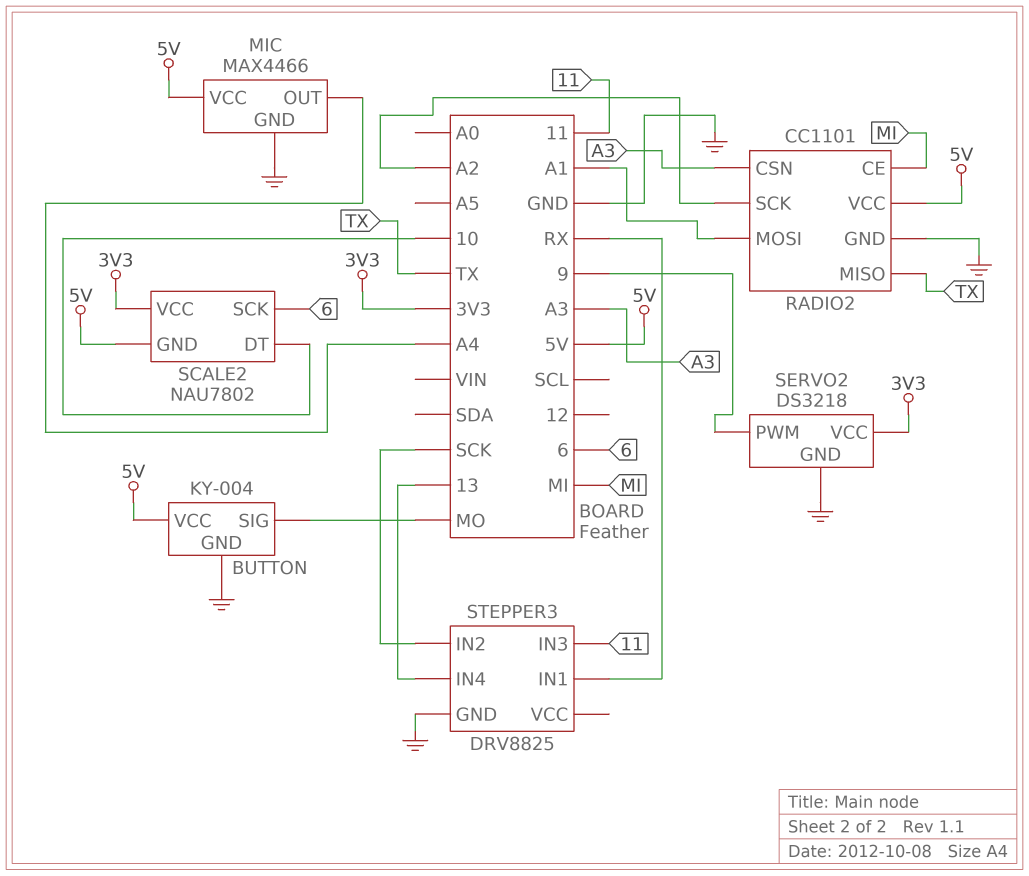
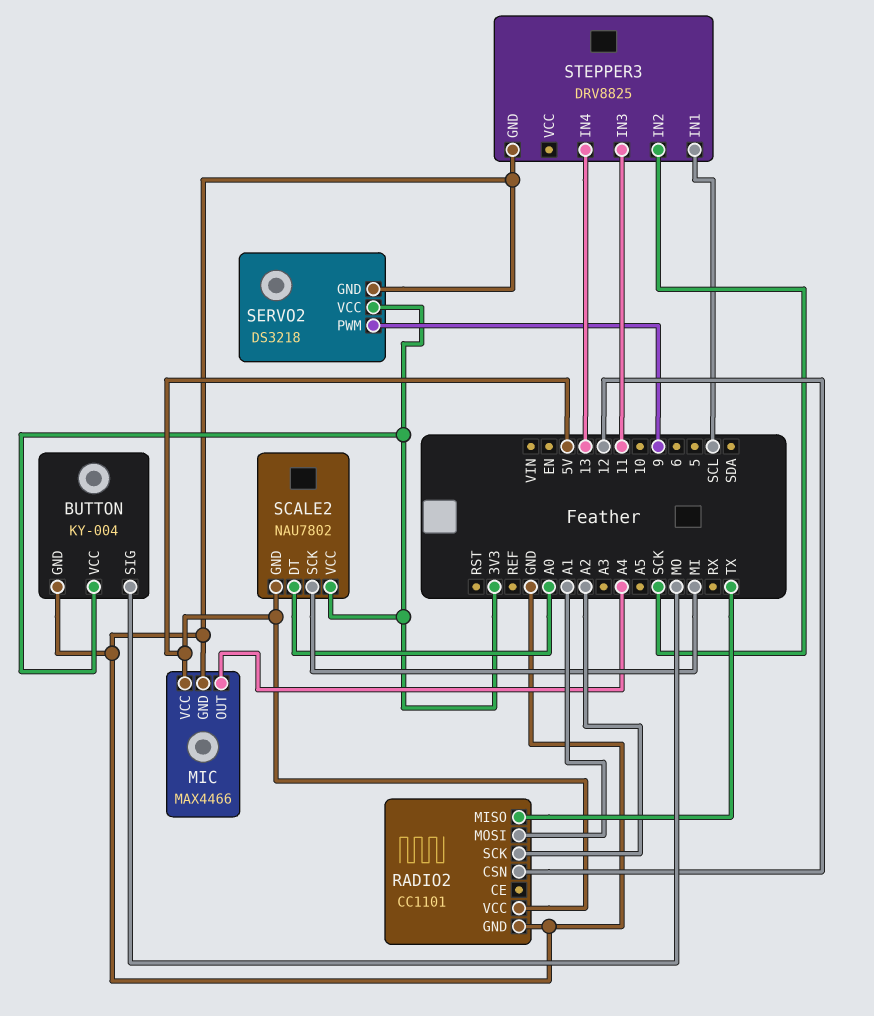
BUTTON pin VCC: 5V -> 3V3
RADIO2 pin CE: MI -> none
RADIO2 pin CSN: A3 -> 12
SCALE2 pin DT: 10 -> A0
SCALE2 pin SCK: 6 -> MI
STEPPER3 pin IN1: RX -> SCL

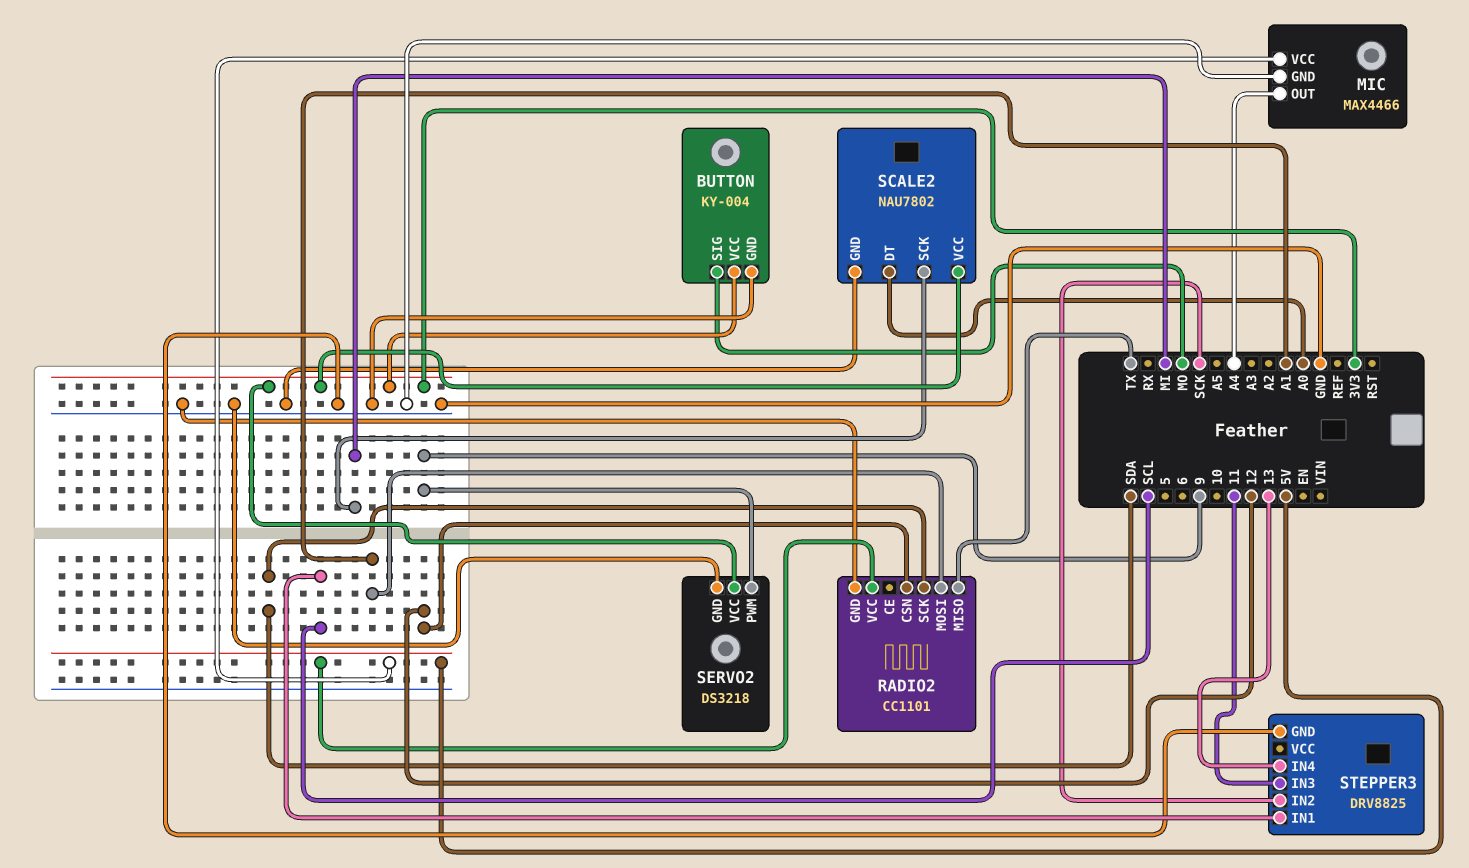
RADIO2 pin SCK: A2 -> SDA
SCALE2 pin GND: 5V -> GND

